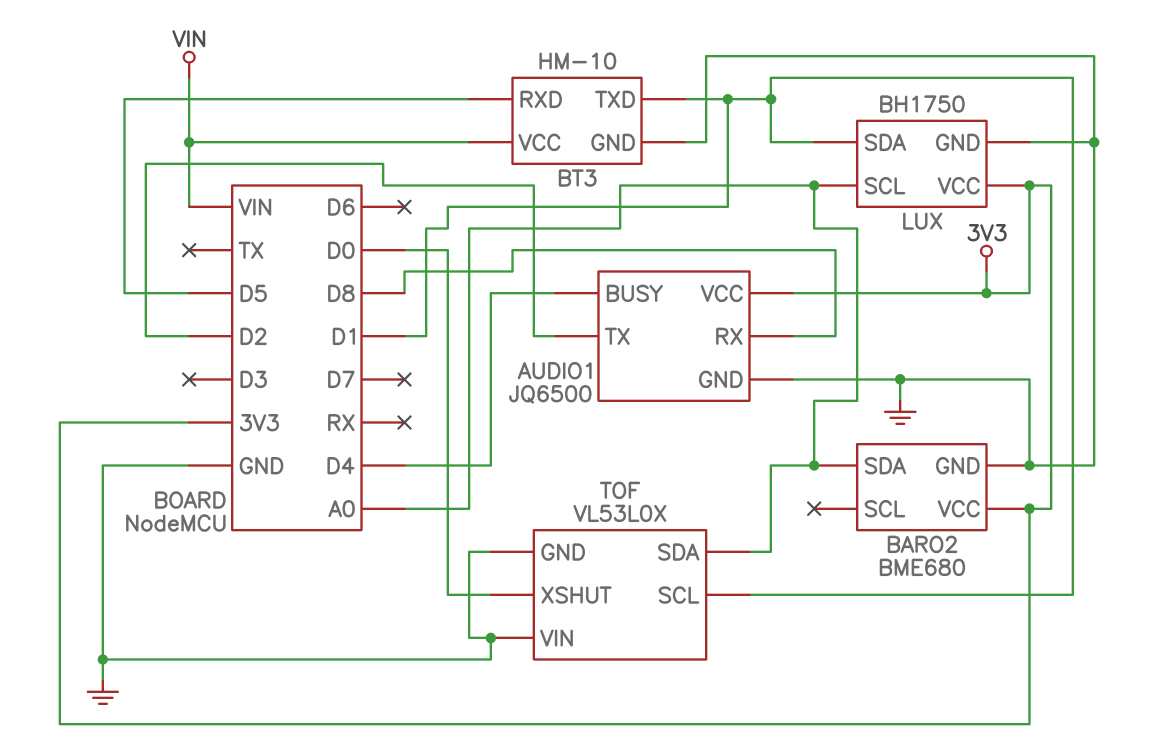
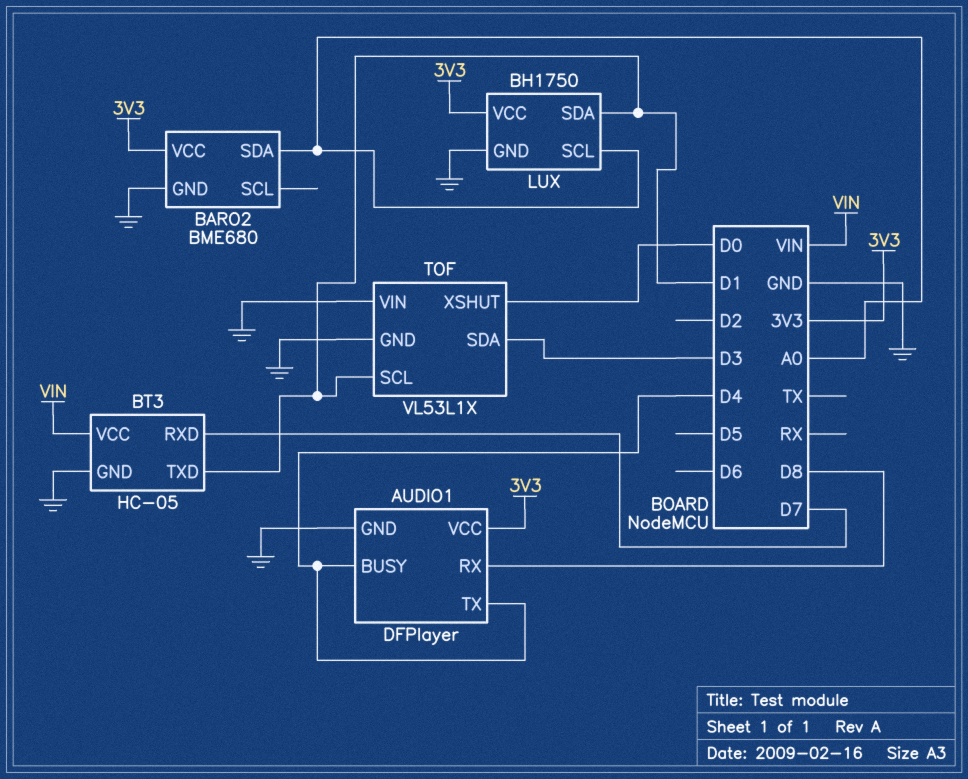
AUDIO1: JQ6500 -> DFPlayer
AUDIO1 pin TX: D2 -> D4
BT3: HM-10 -> HC-05
BT3 pin RXD: D5 -> D7
TOF: VL53L0X -> VL53L1X
TOF pin SDA: A0 -> D3

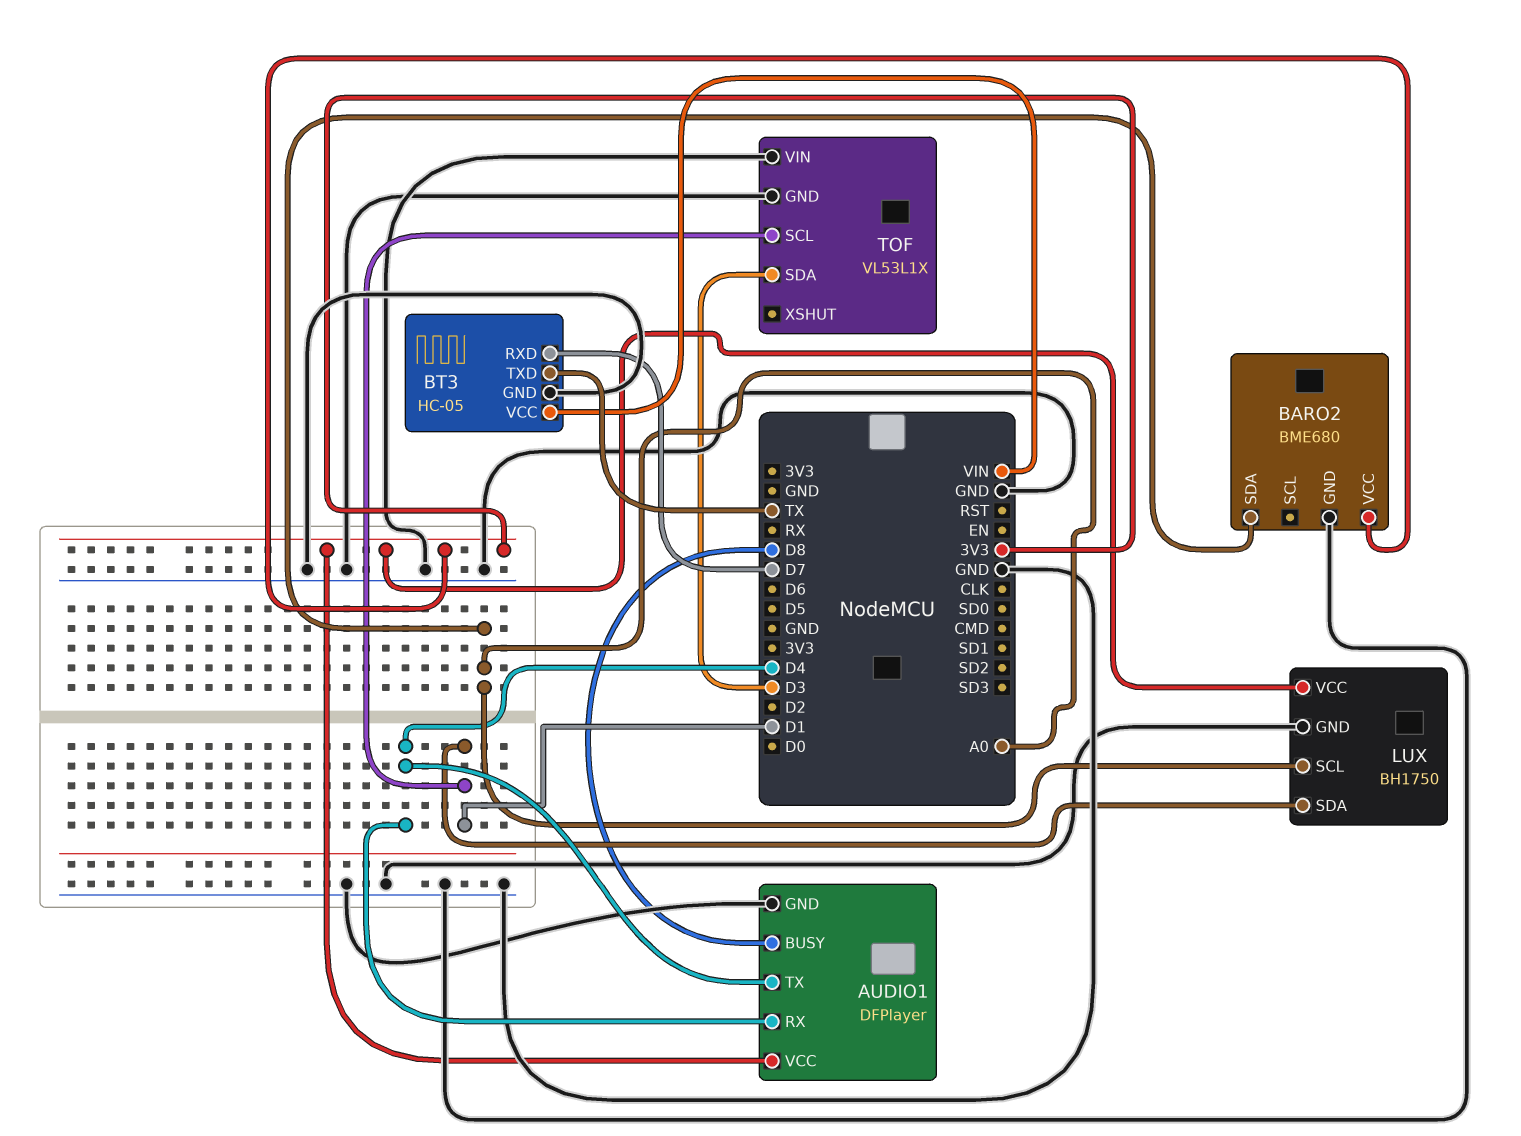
AUDIO1 pin BUSY: D4 -> D8
AUDIO1 pin RX: D8 -> D4
BT3 pin TXD: D1 -> TX
TOF pin XSHUT: D0 -> none

